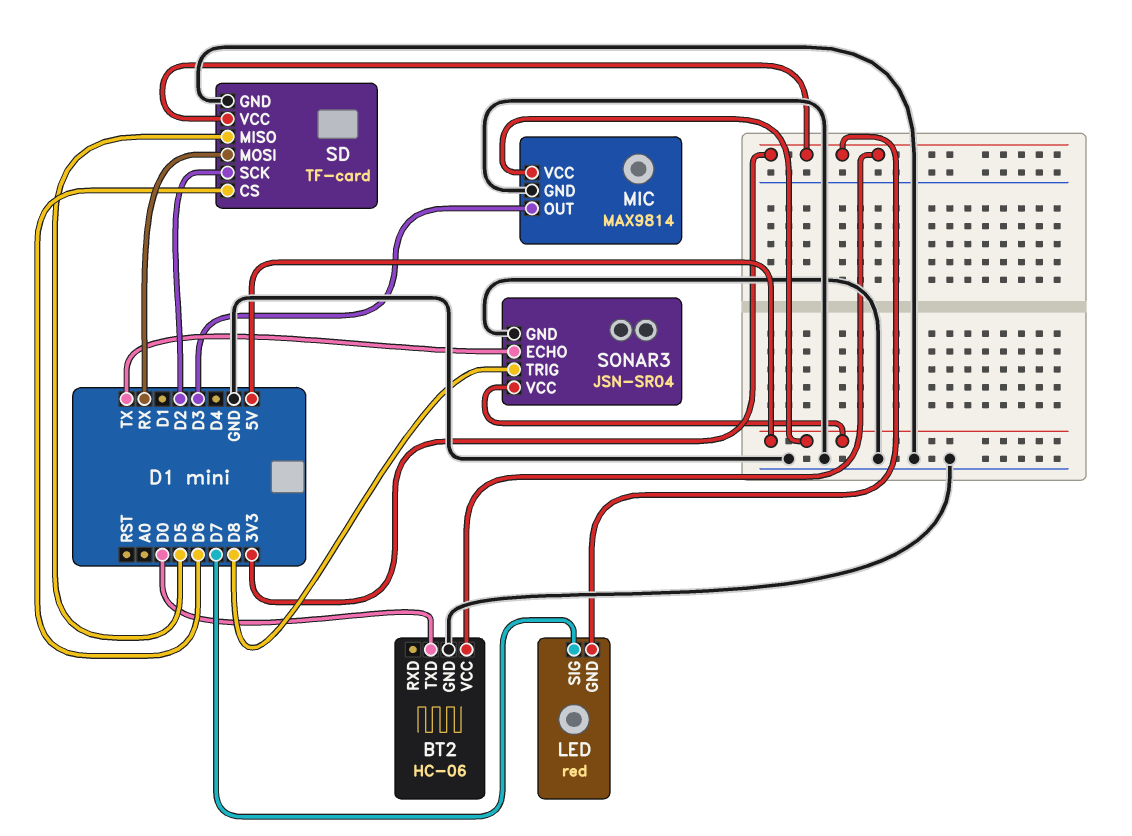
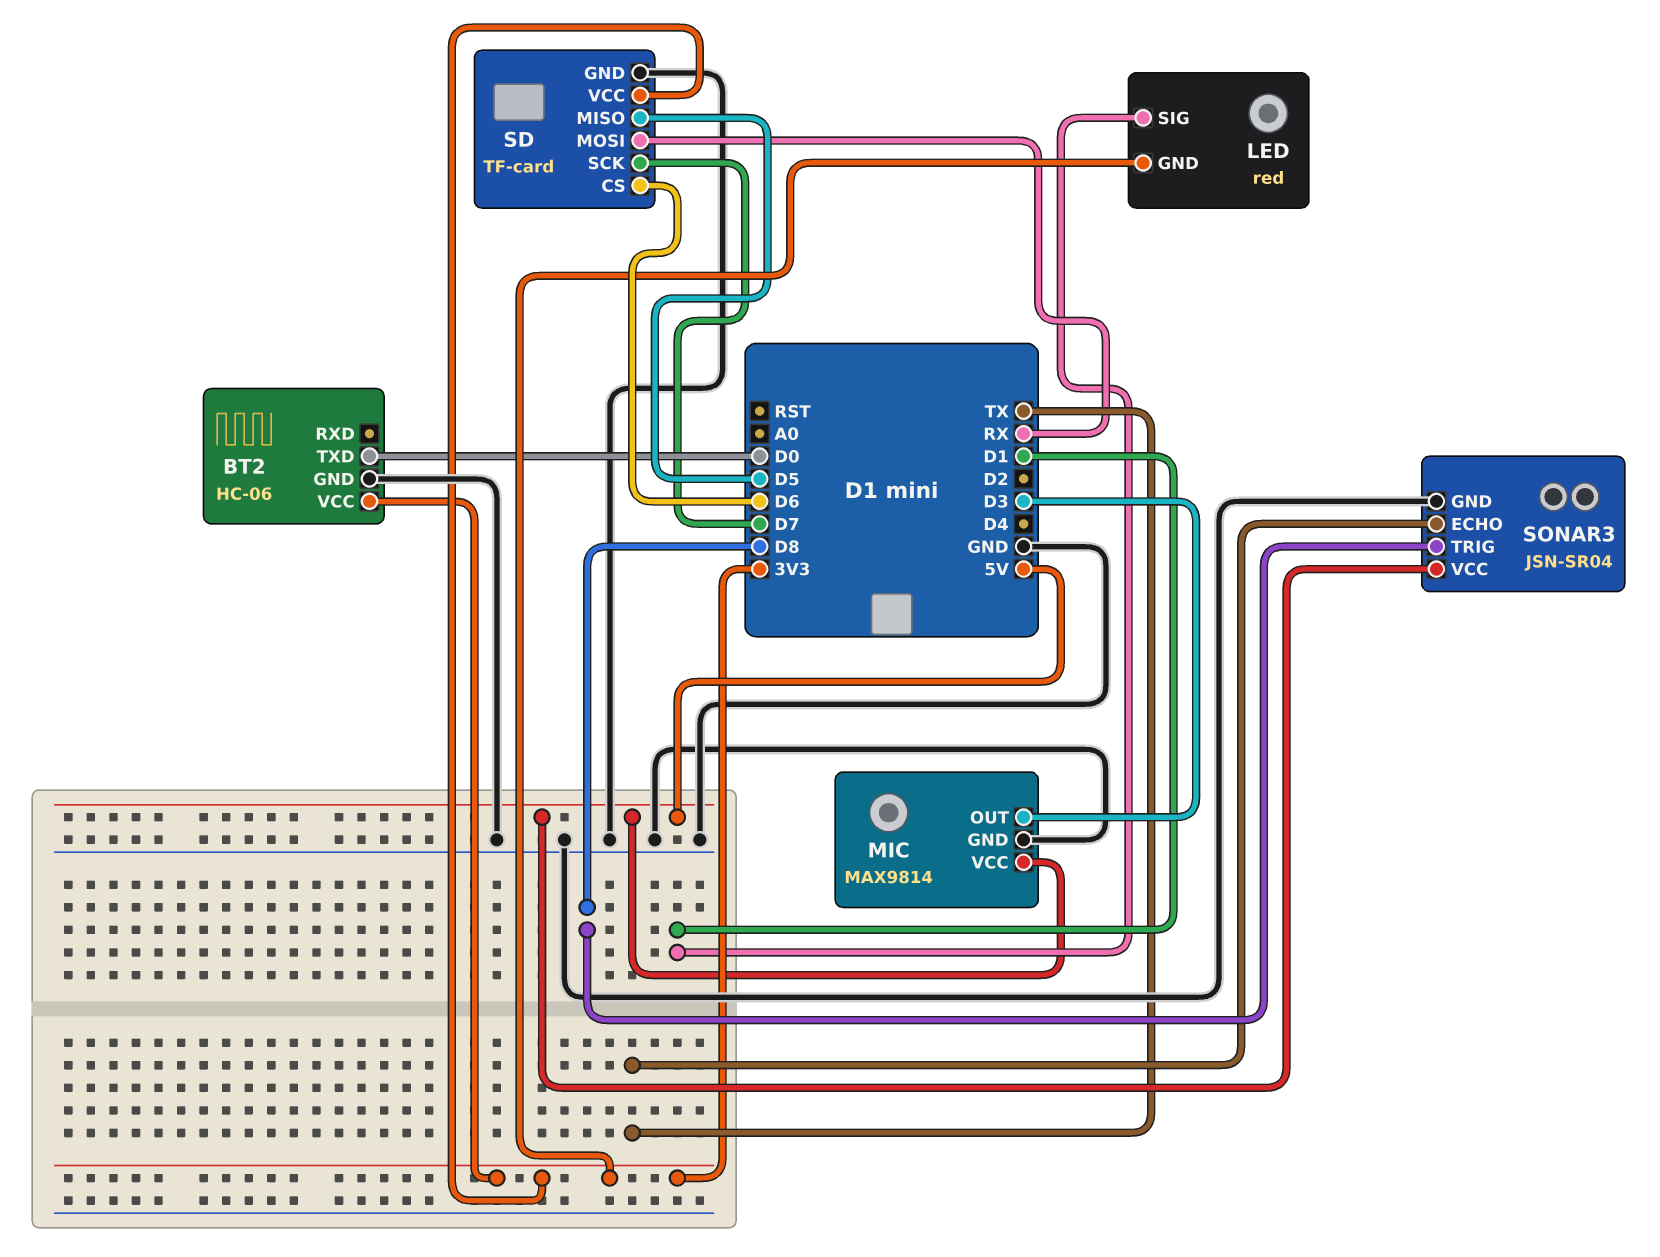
LED pin SIG: D7 -> D1
SD pin SCK: D2 -> D7

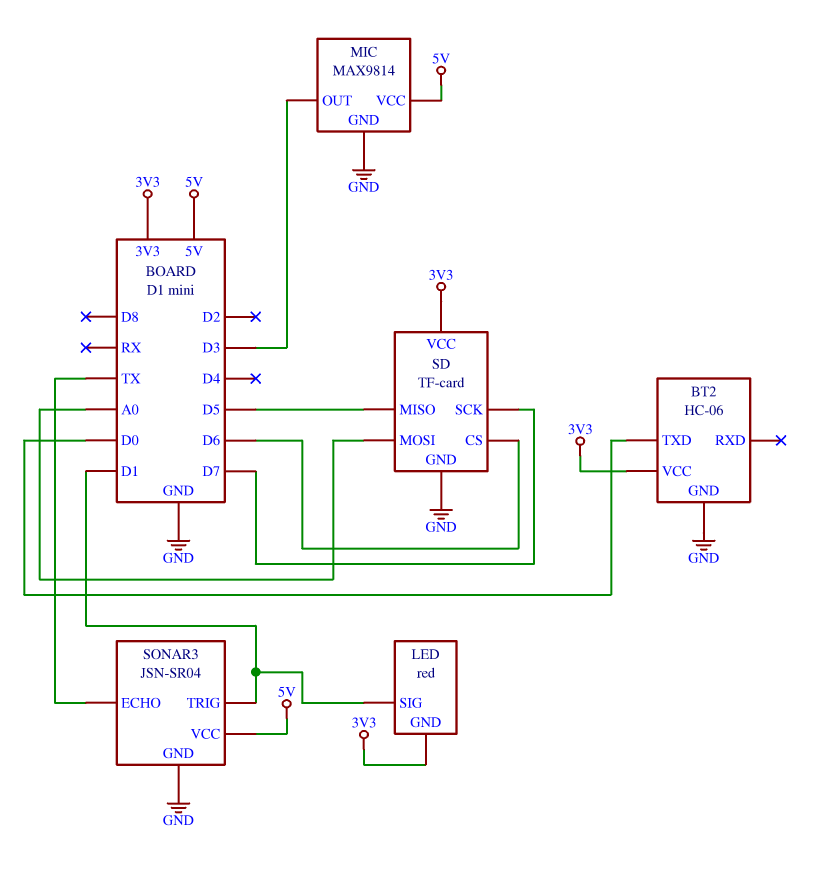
SD pin MOSI: RX -> A0
SONAR3 pin TRIG: D8 -> D1

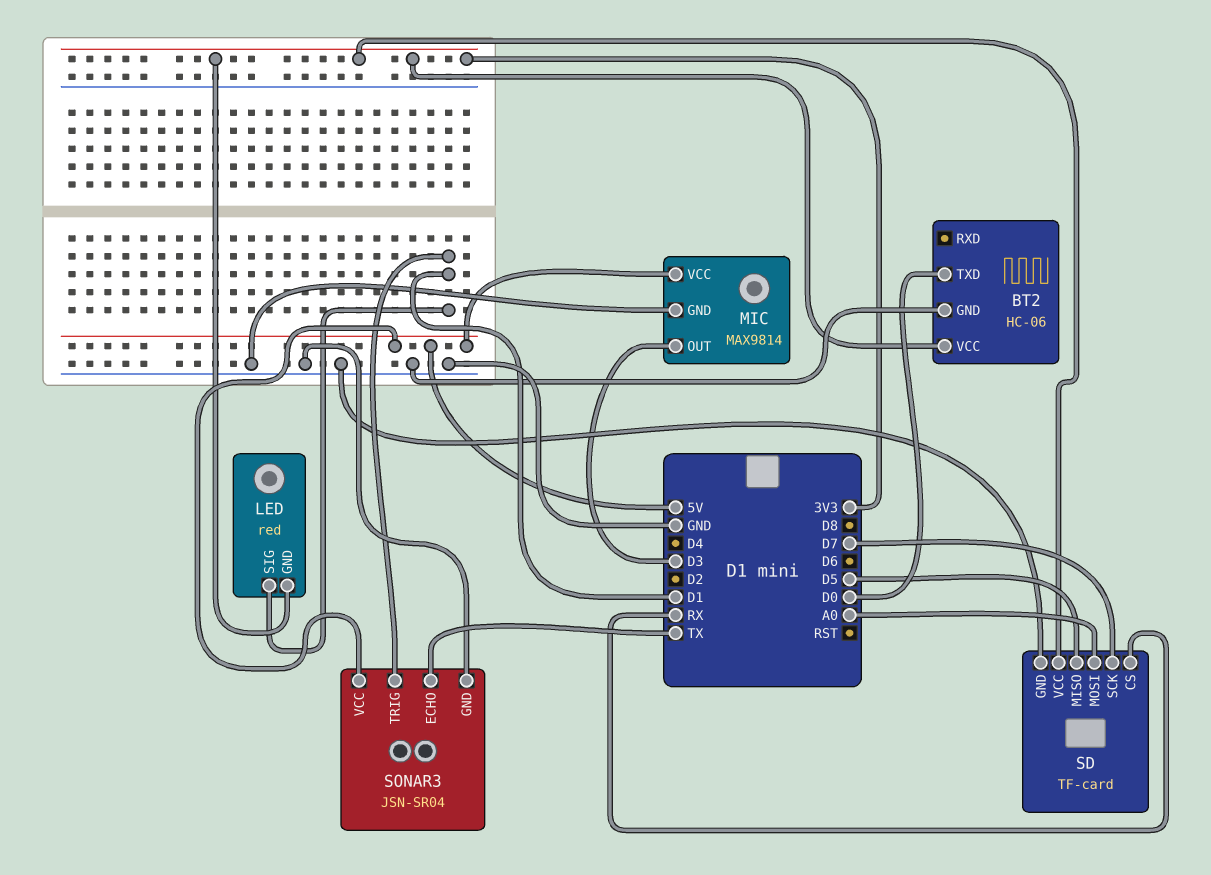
SD pin CS: D6 -> RX

